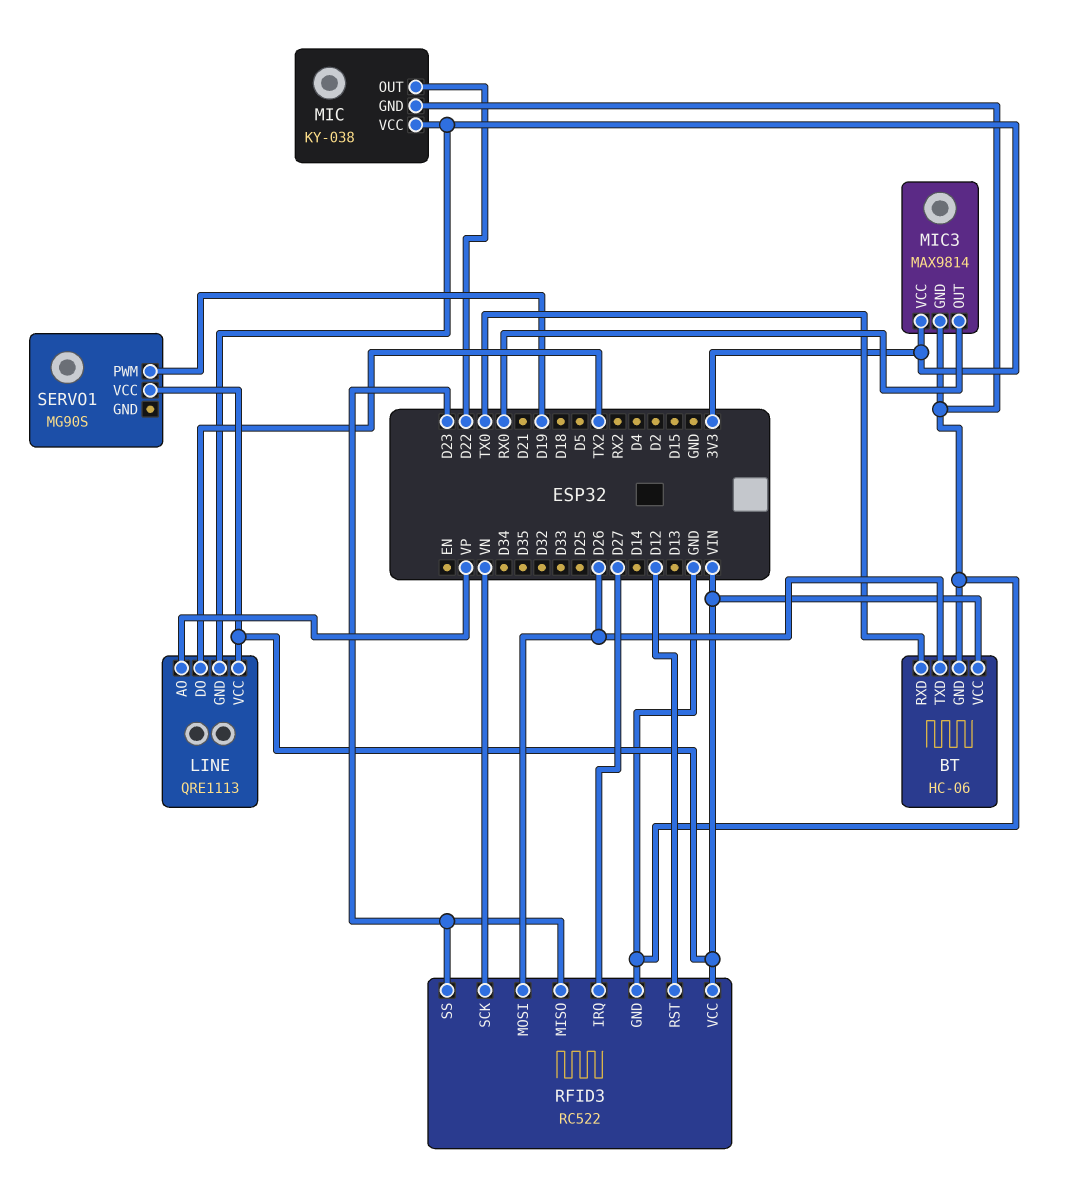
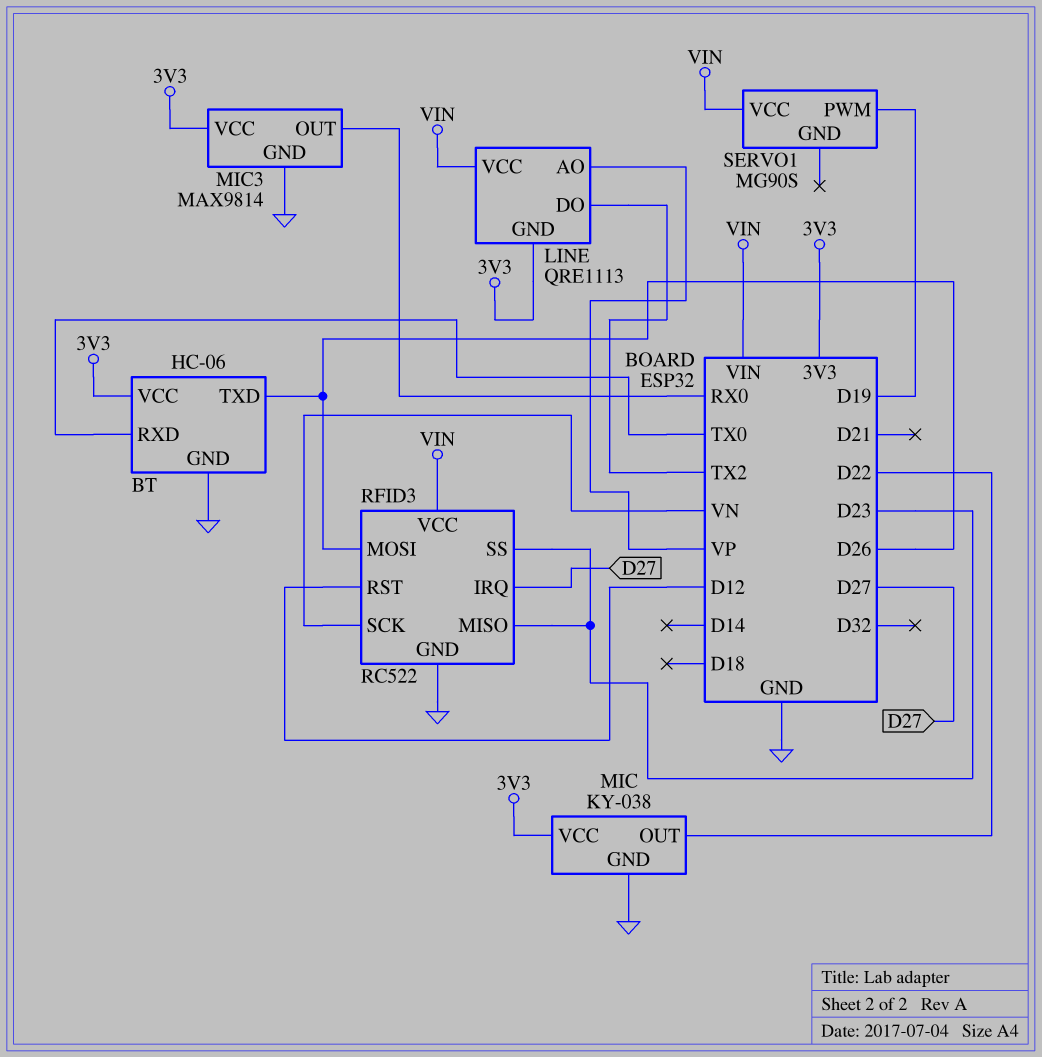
BT pin VCC: VIN -> 3V3

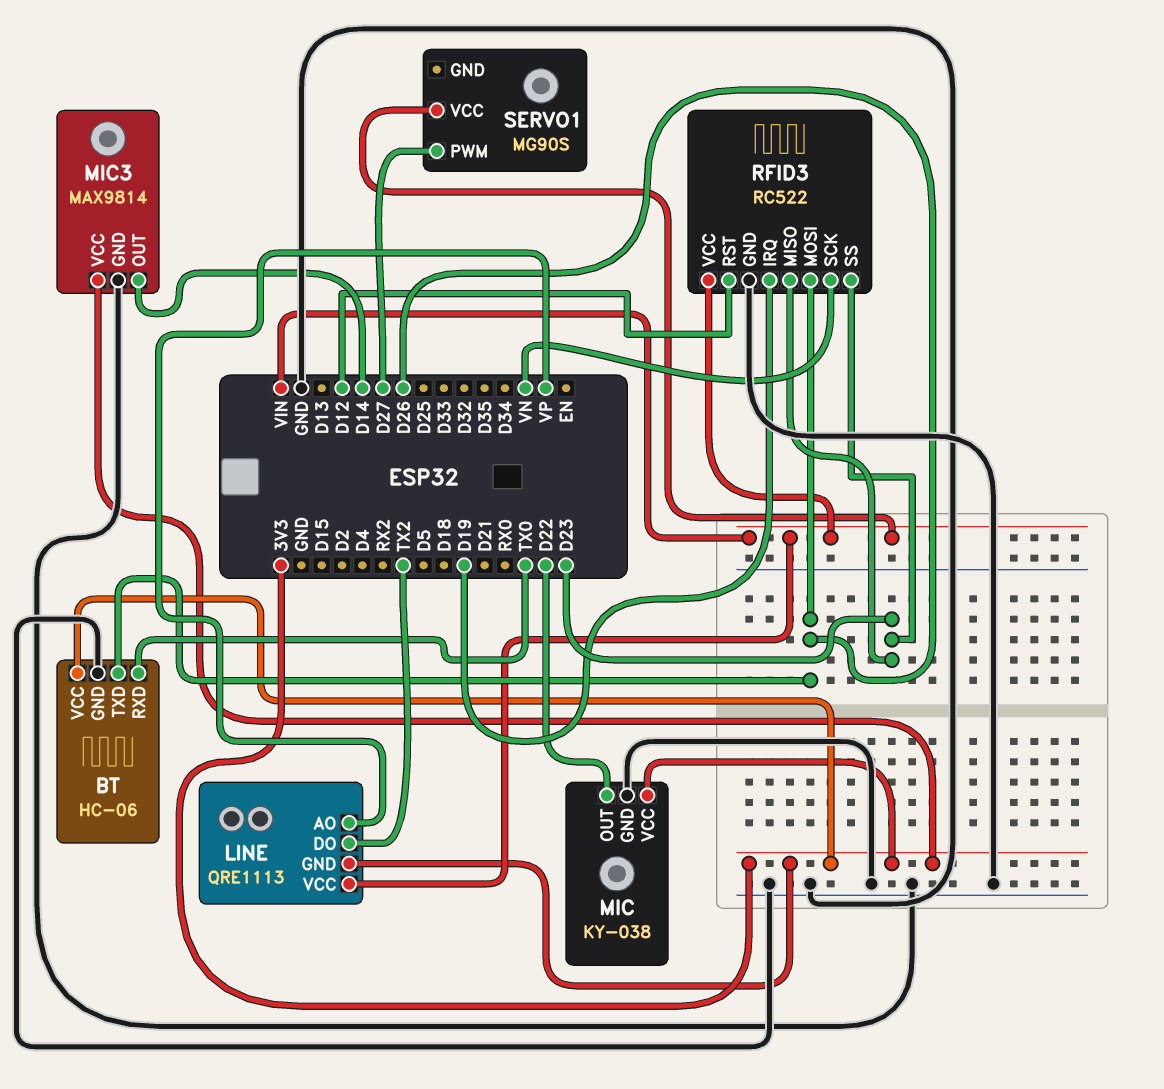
MIC3 pin OUT: RX0 -> D14
RFID3 pin IRQ: D27 -> D19
SERVO1 pin PWM: D19 -> D27

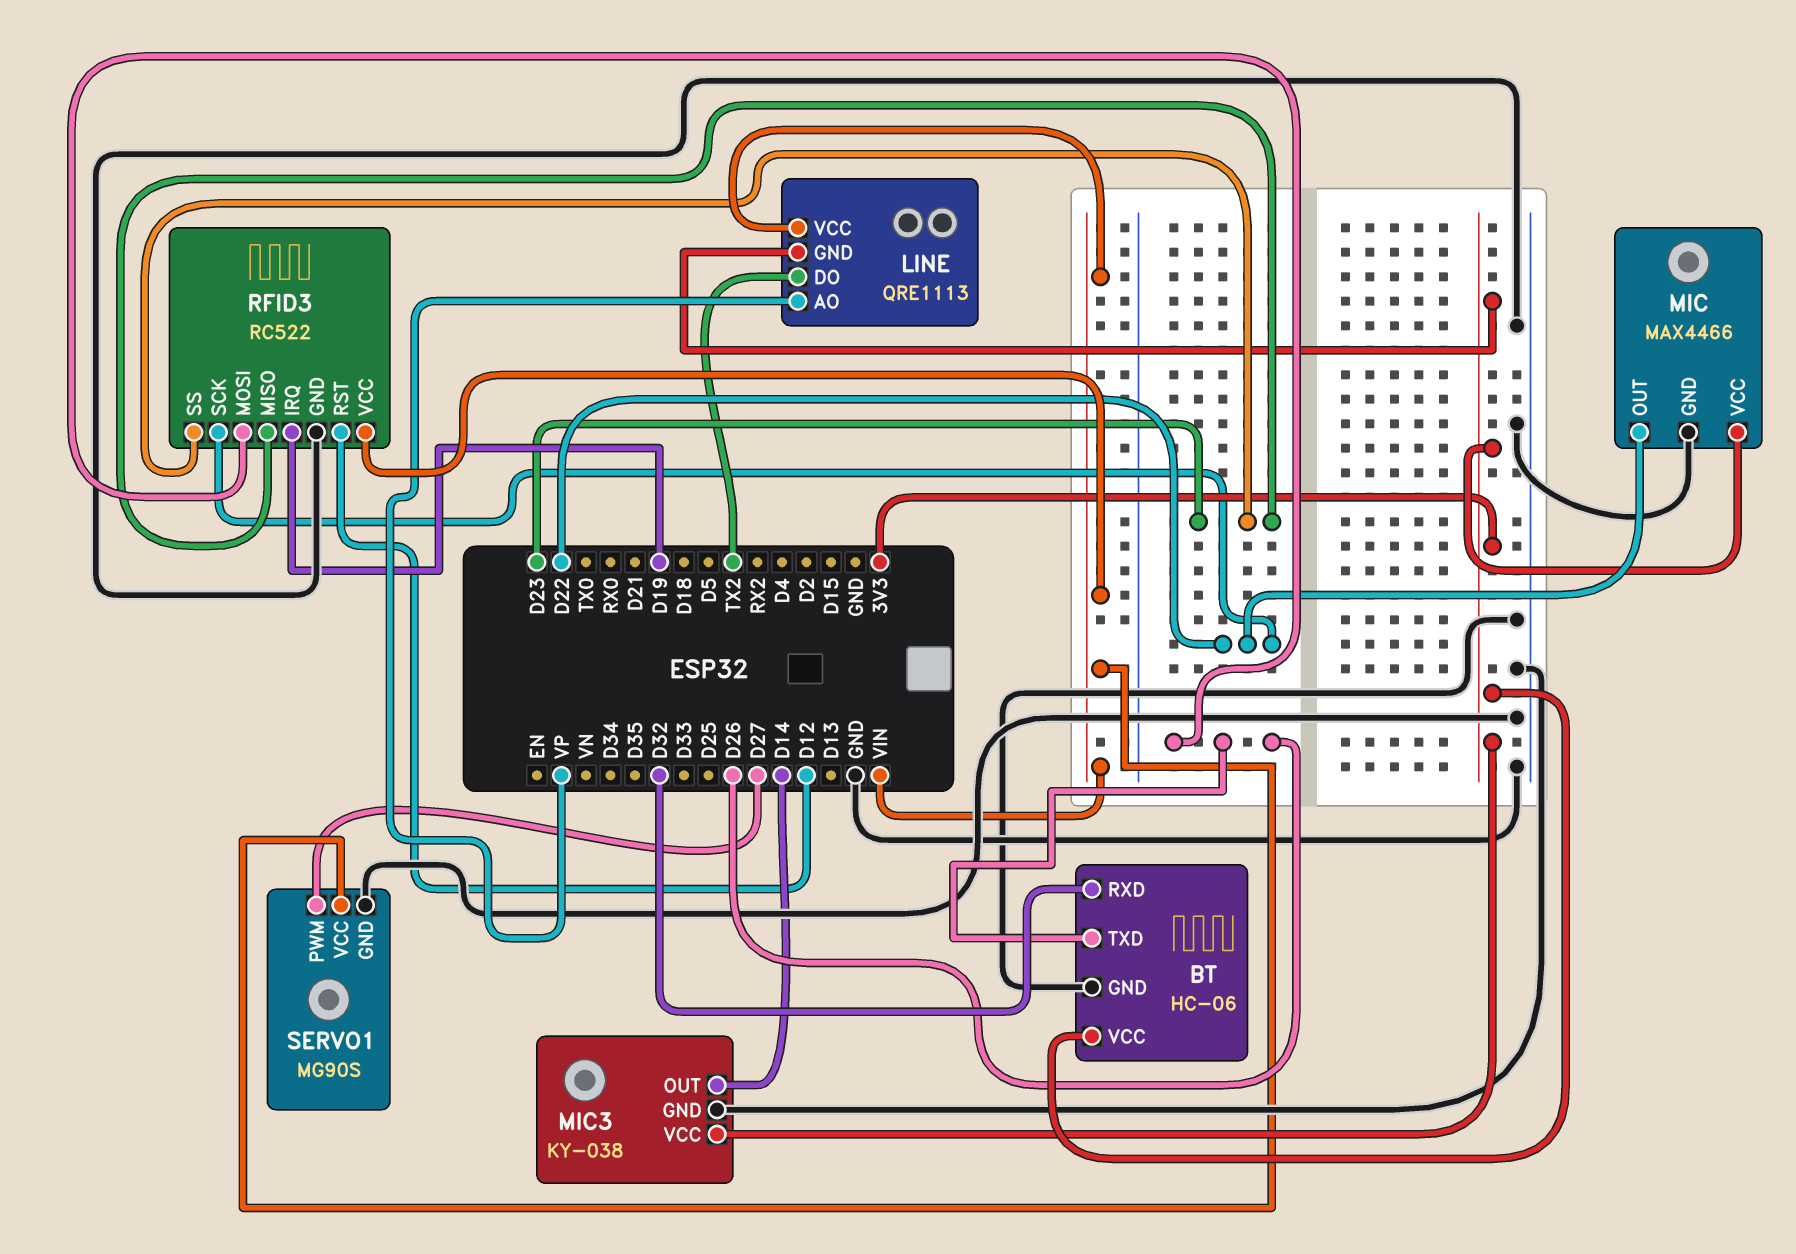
BT pin RXD: TX0 -> D32
MIC: KY-038 -> MAX4466
MIC3: MAX9814 -> KY-038
RFID3 pin SCK: VN -> D22
SERVO1 pin GND: none -> GND

